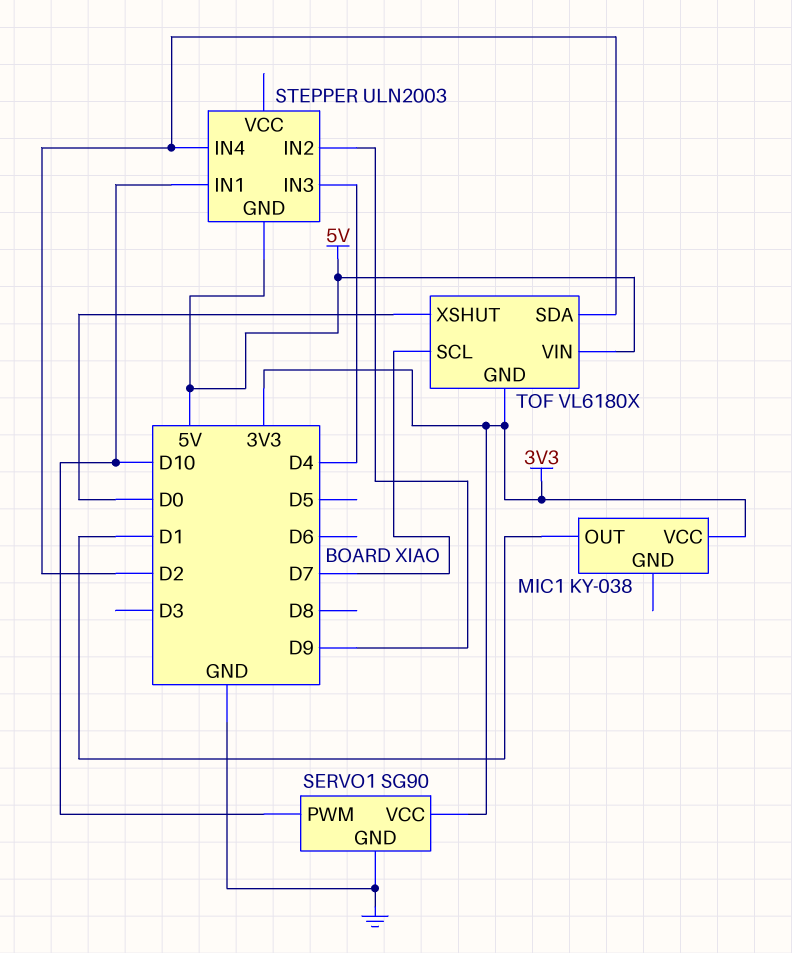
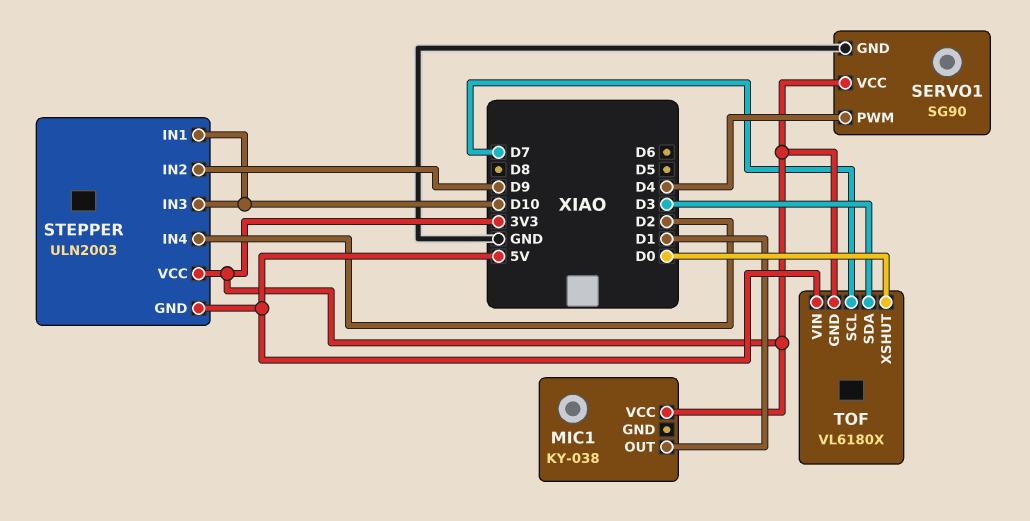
SERVO1 pin PWM: D10 -> D4
STEPPER pin IN3: D4 -> D10
STEPPER pin VCC: none -> 3V3
TOF pin SDA: D2 -> D3

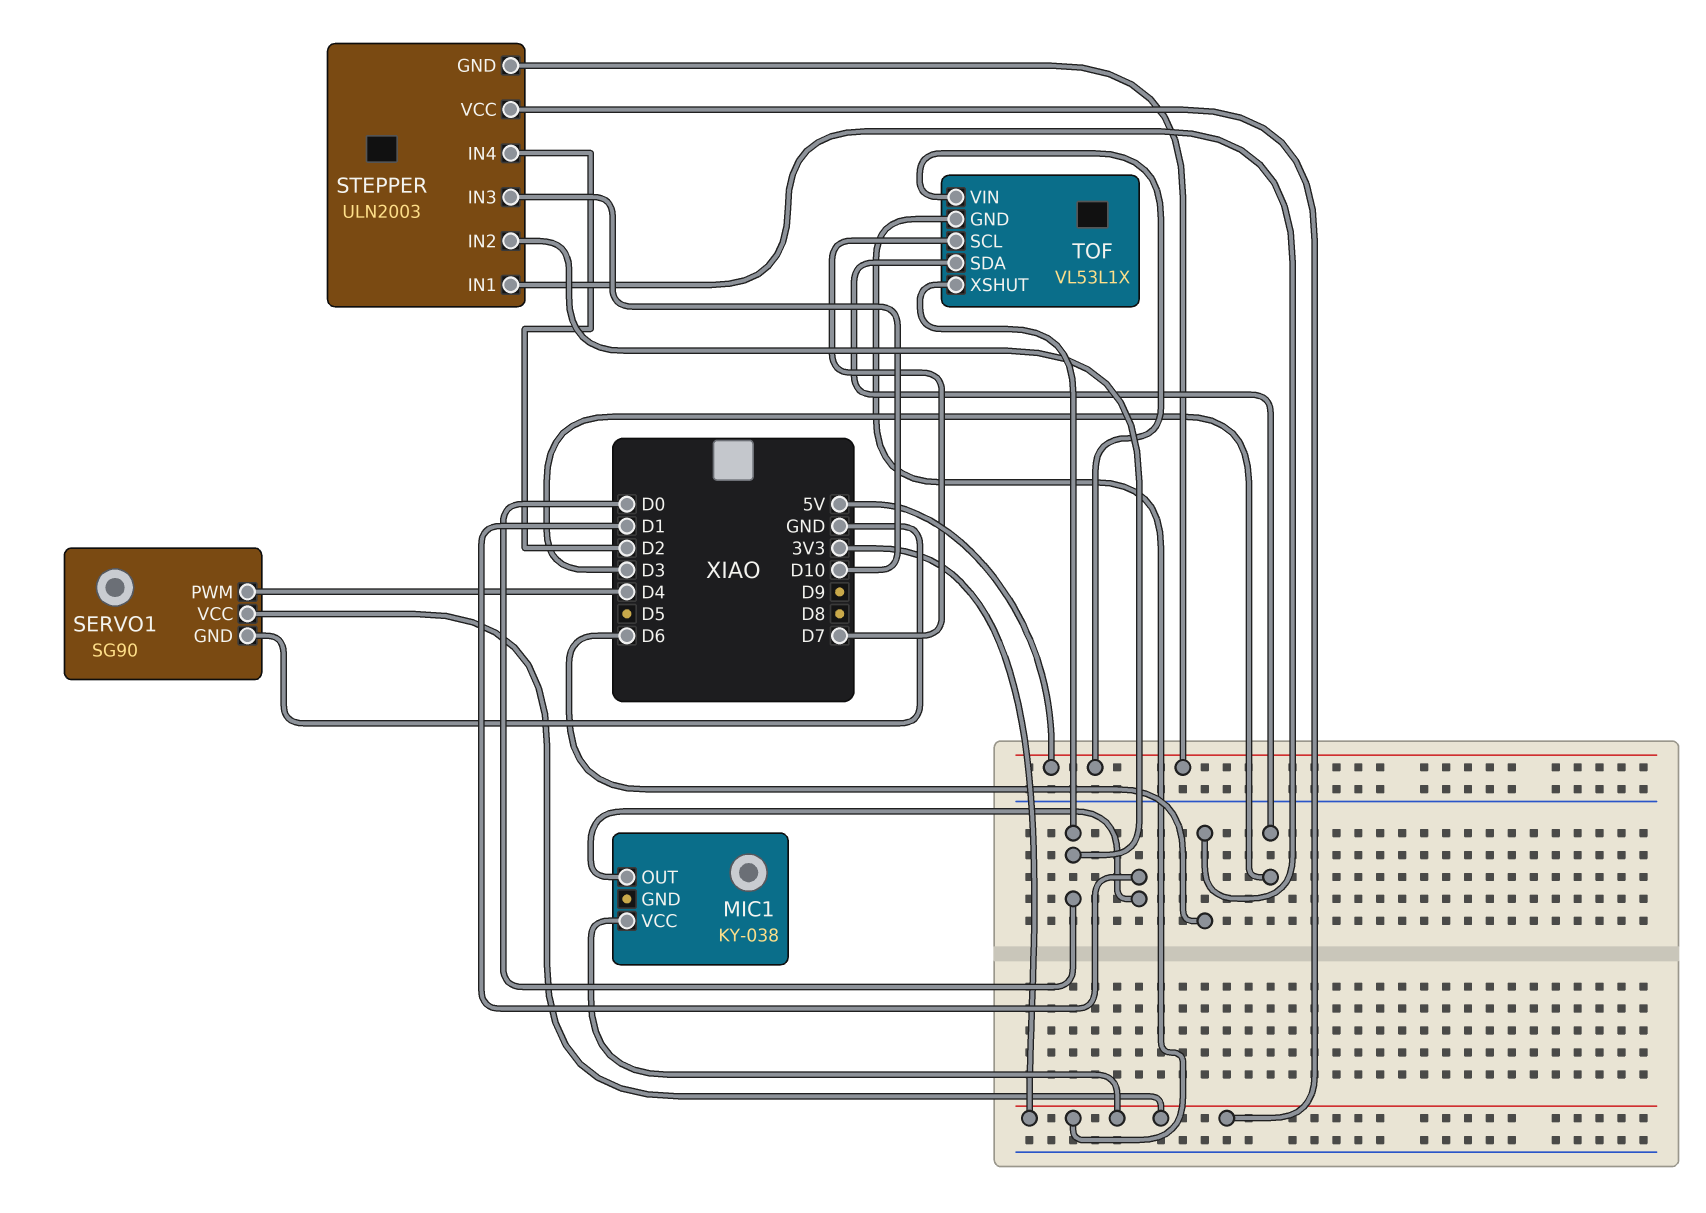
STEPPER pin IN1: D10 -> D6
STEPPER pin IN2: D9 -> D0
TOF: VL6180X -> VL53L1X

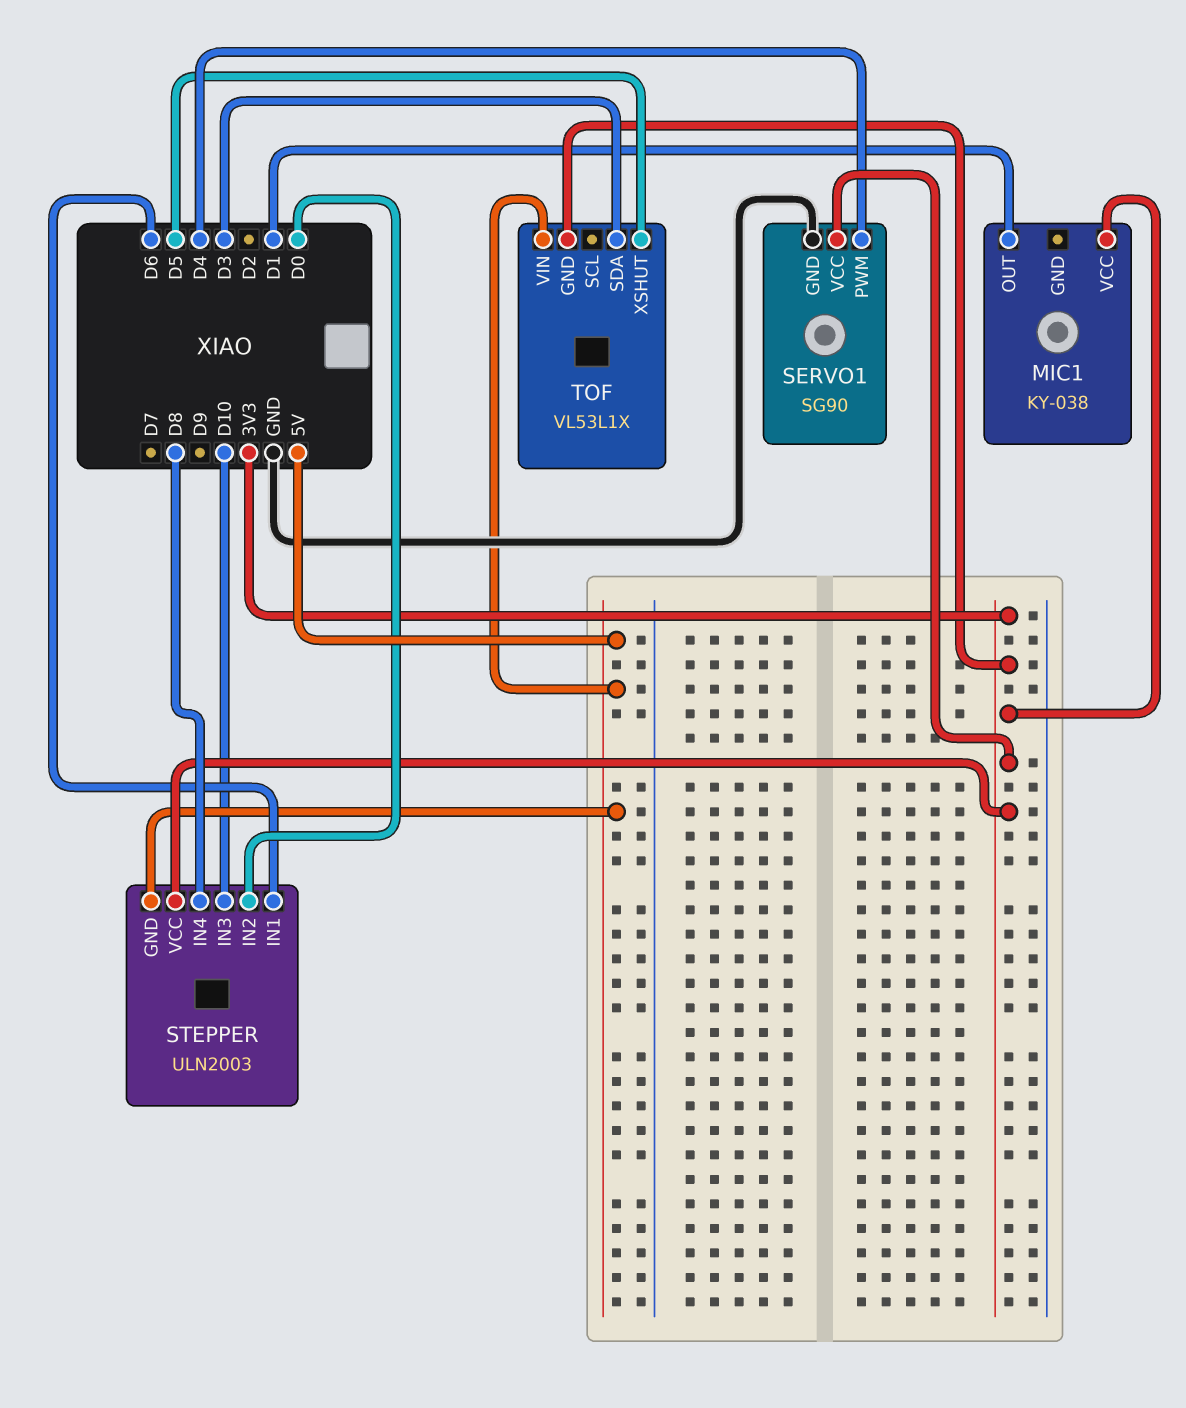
STEPPER pin IN4: D2 -> D8
TOF pin SCL: D7 -> none
TOF pin XSHUT: D0 -> D5

